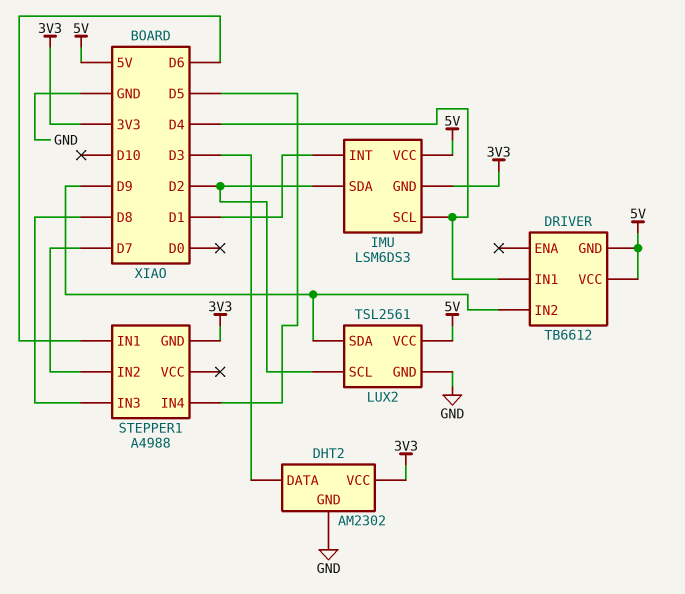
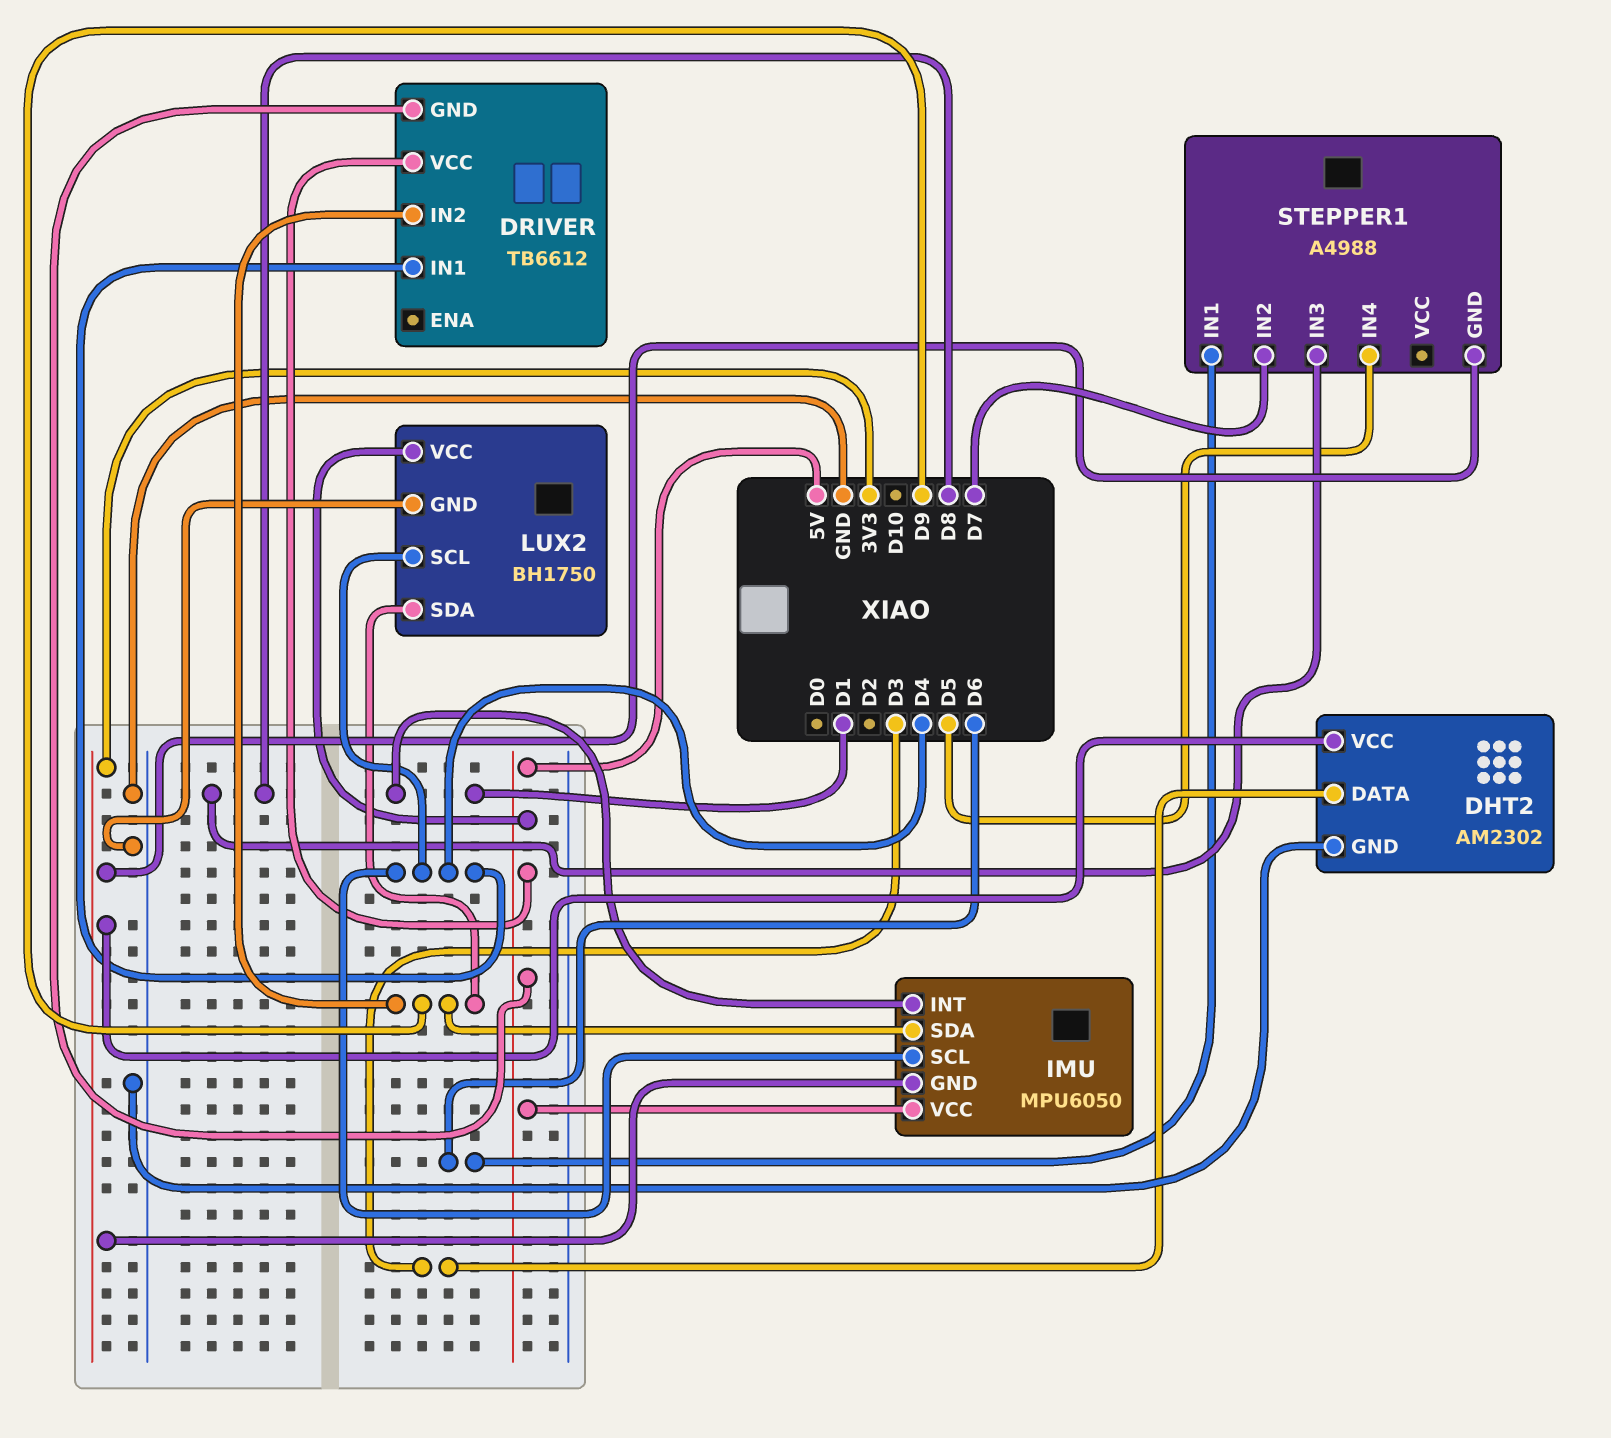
IMU: LSM6DS3 -> MPU6050
IMU pin SDA: D2 -> D9
LUX2: TSL2561 -> BH1750
LUX2 pin SCL: D2 -> D4

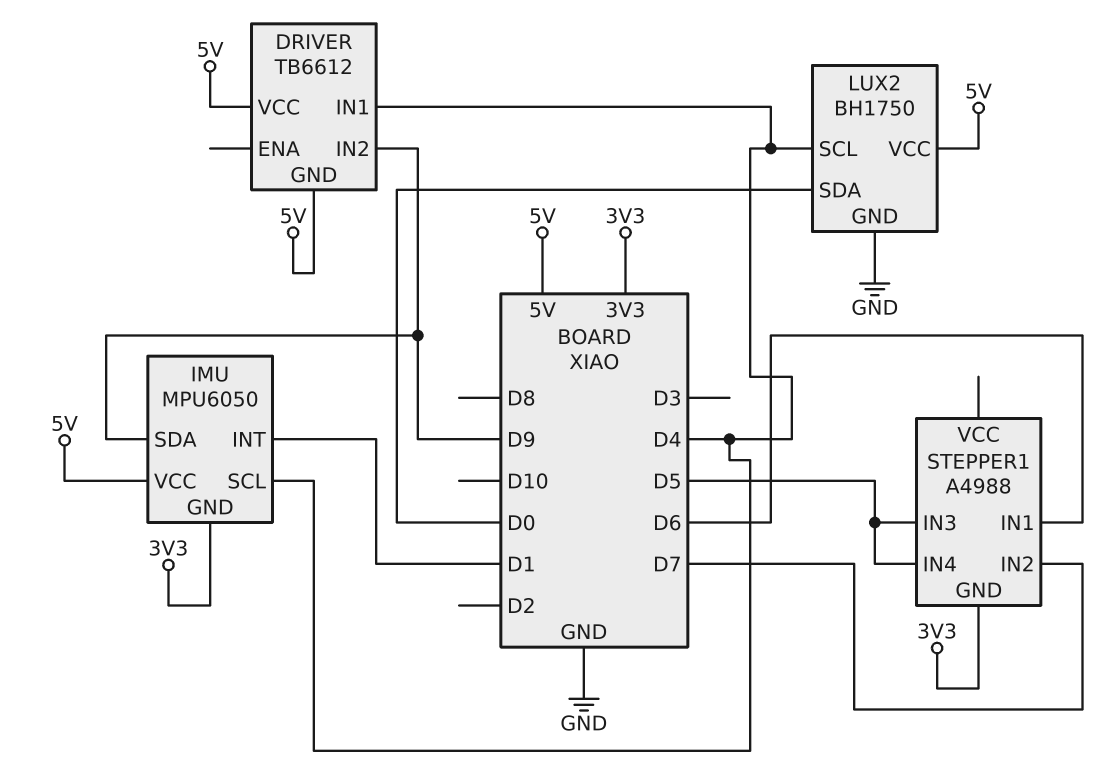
DHT2: AM2302 -> none
DHT2 pin DATA: D3 -> none
DHT2 pin GND: GND -> none
DHT2 pin VCC: 3V3 -> none
LUX2 pin SDA: D9 -> D0
STEPPER1 pin IN3: D8 -> D5

